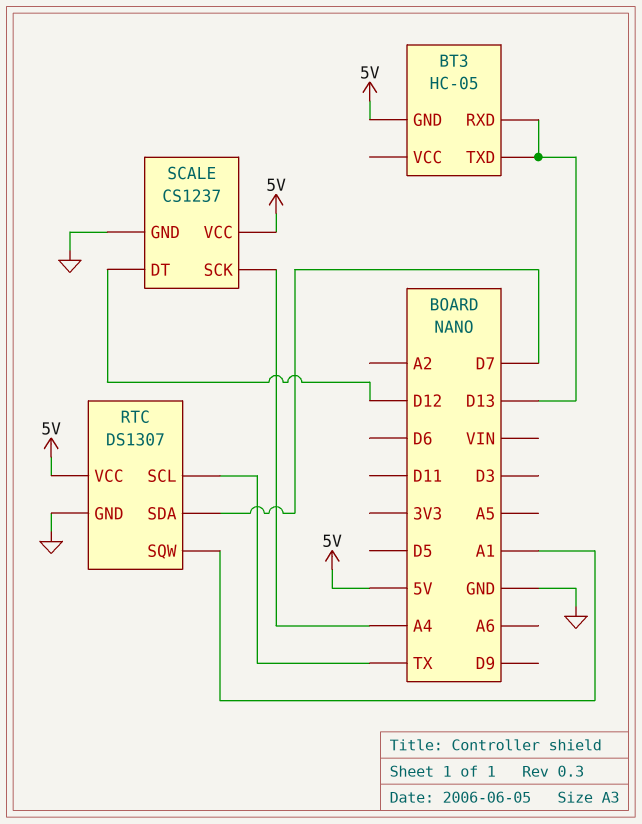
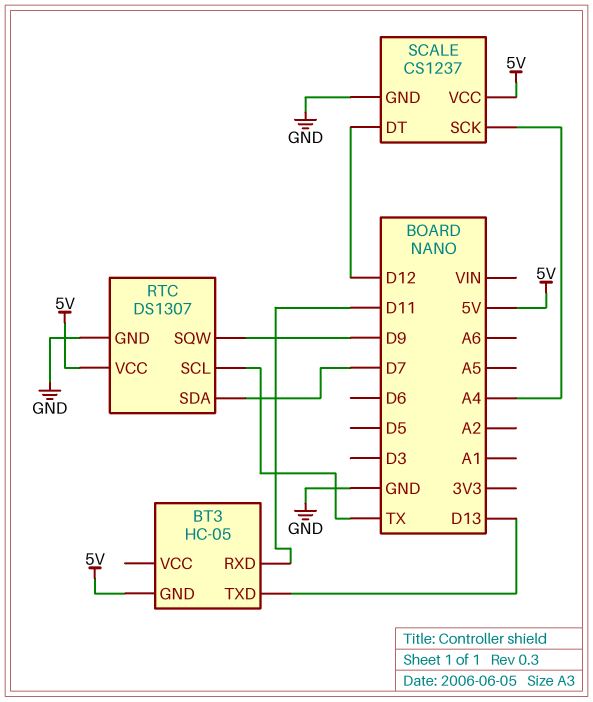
BT3 pin RXD: D13 -> D11
RTC pin SQW: A1 -> D9

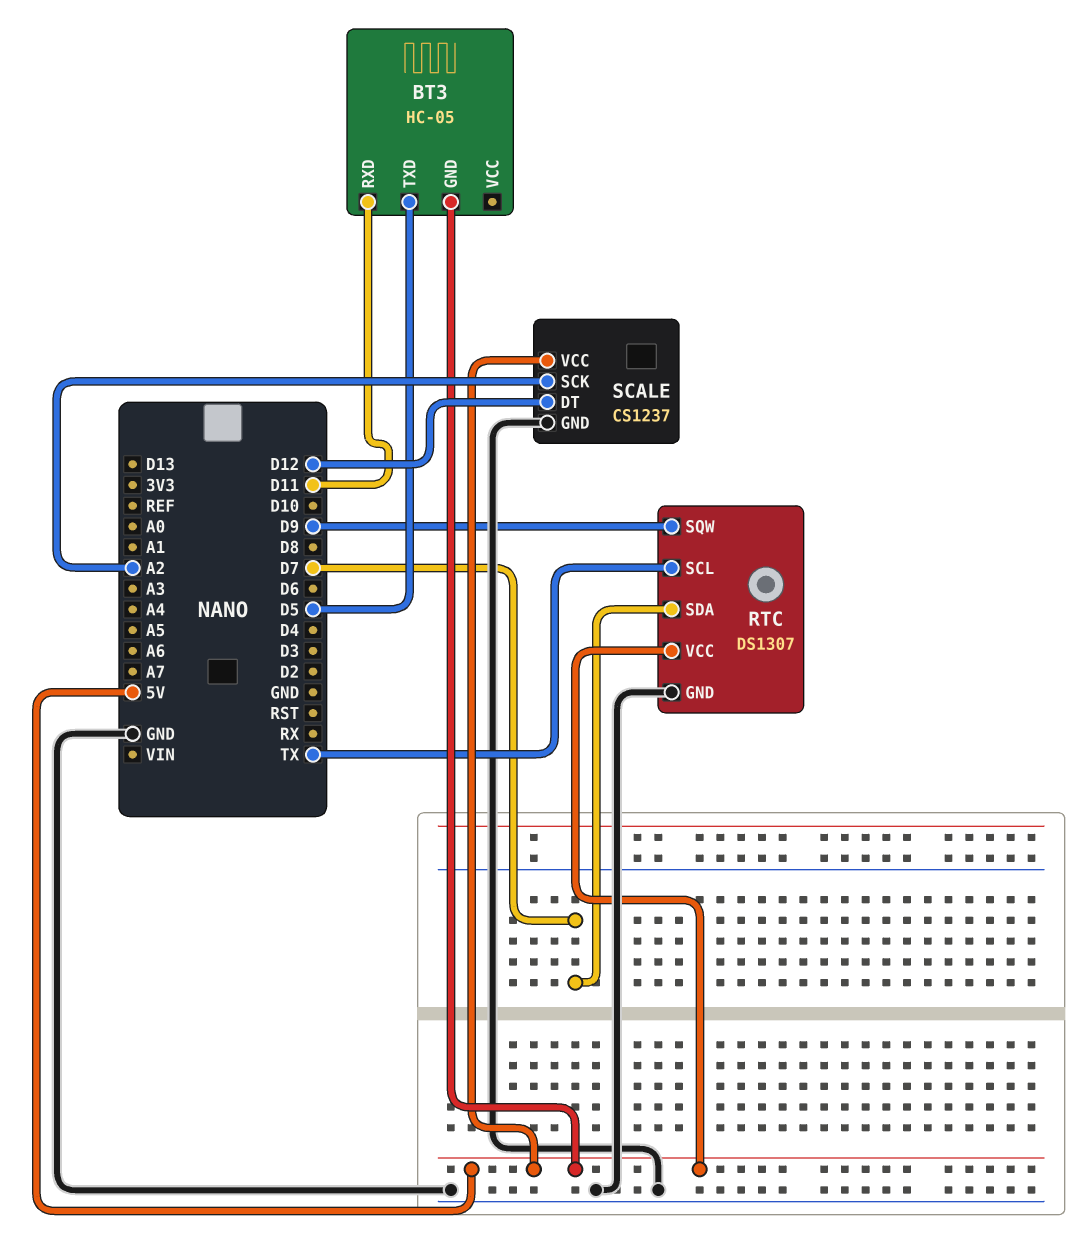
BT3 pin TXD: D13 -> D5
SCALE pin SCK: A4 -> A2

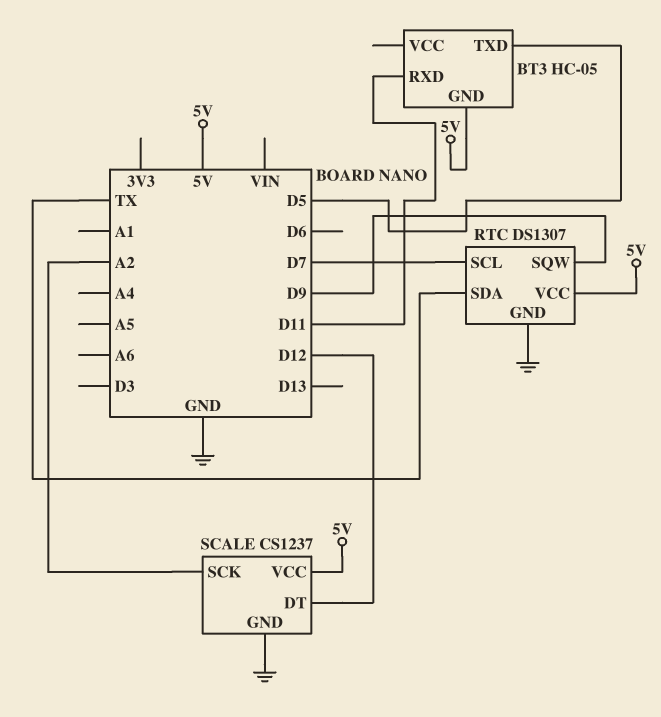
RTC pin SCL: TX -> D7
RTC pin SDA: D7 -> TX

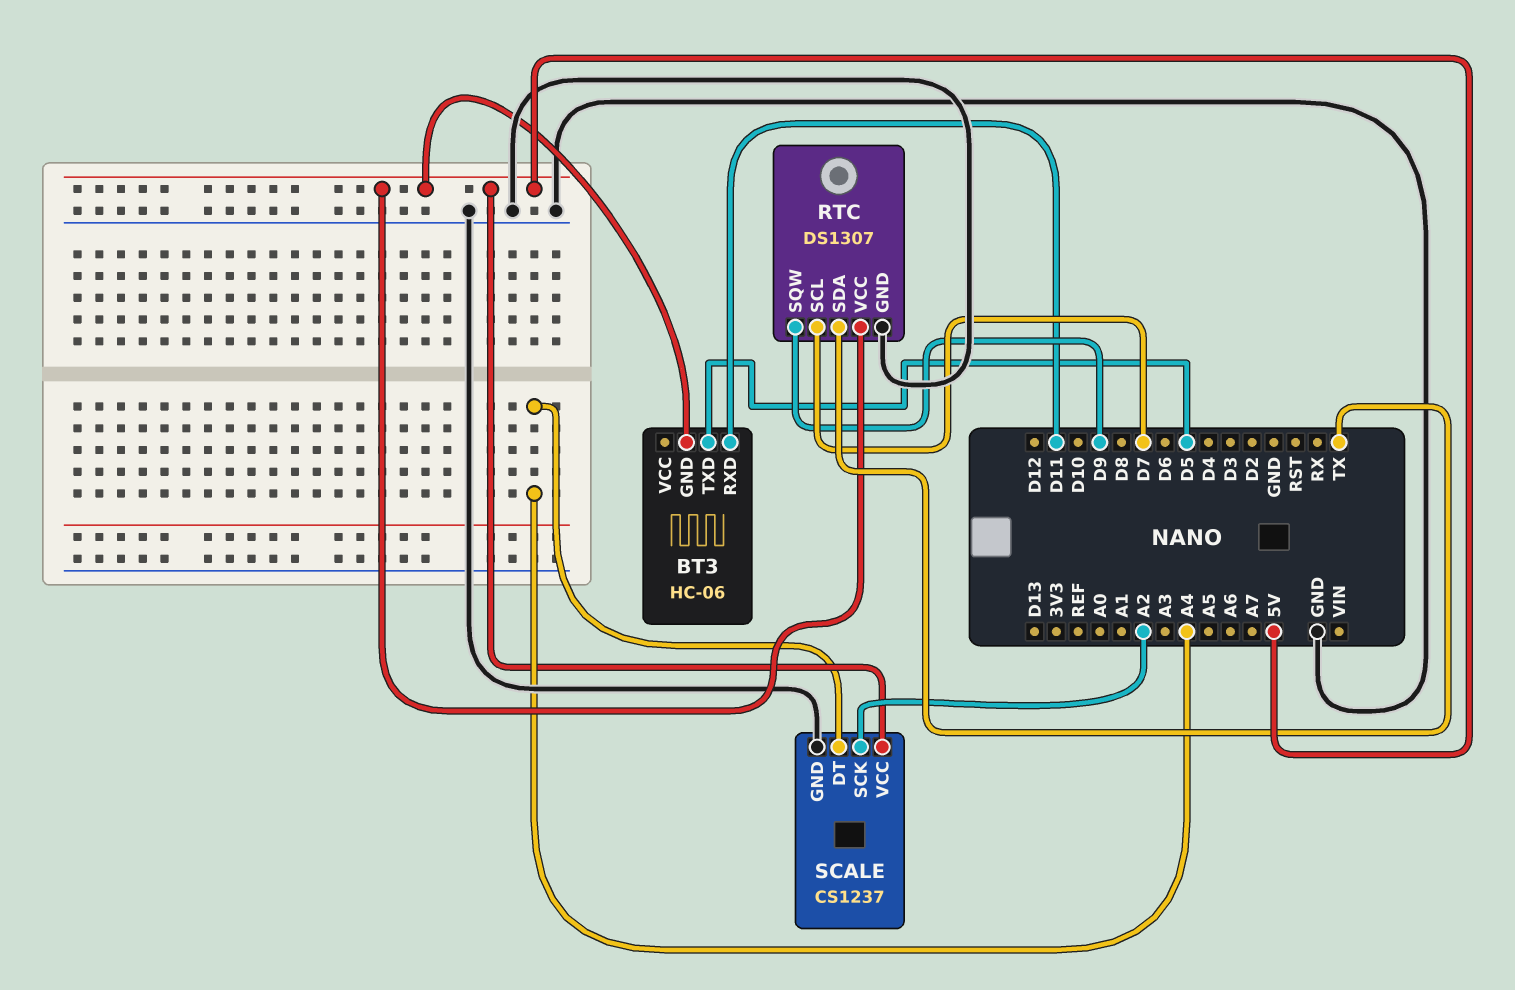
BT3: HC-05 -> HC-06
SCALE pin DT: D12 -> A4

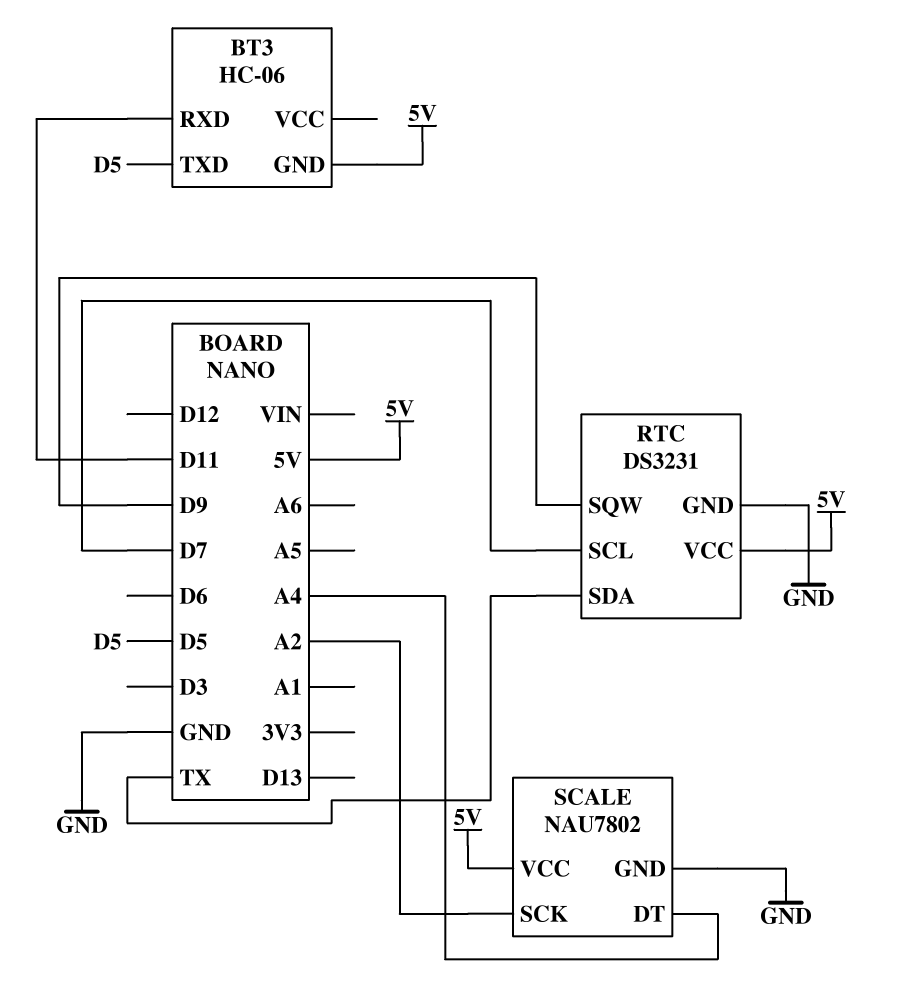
RTC: DS1307 -> DS3231
SCALE: CS1237 -> NAU7802

